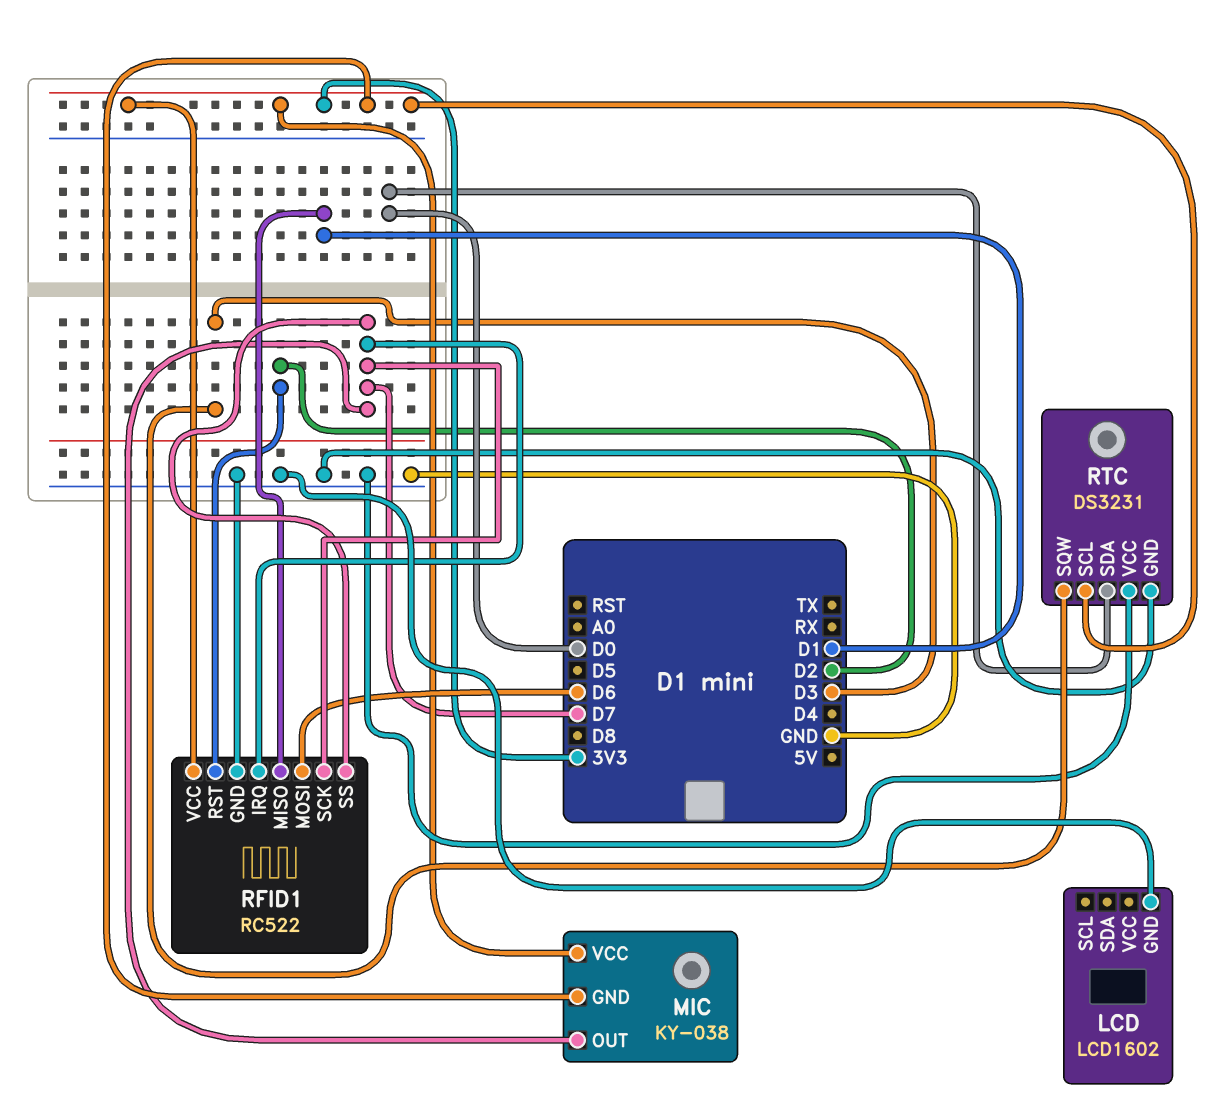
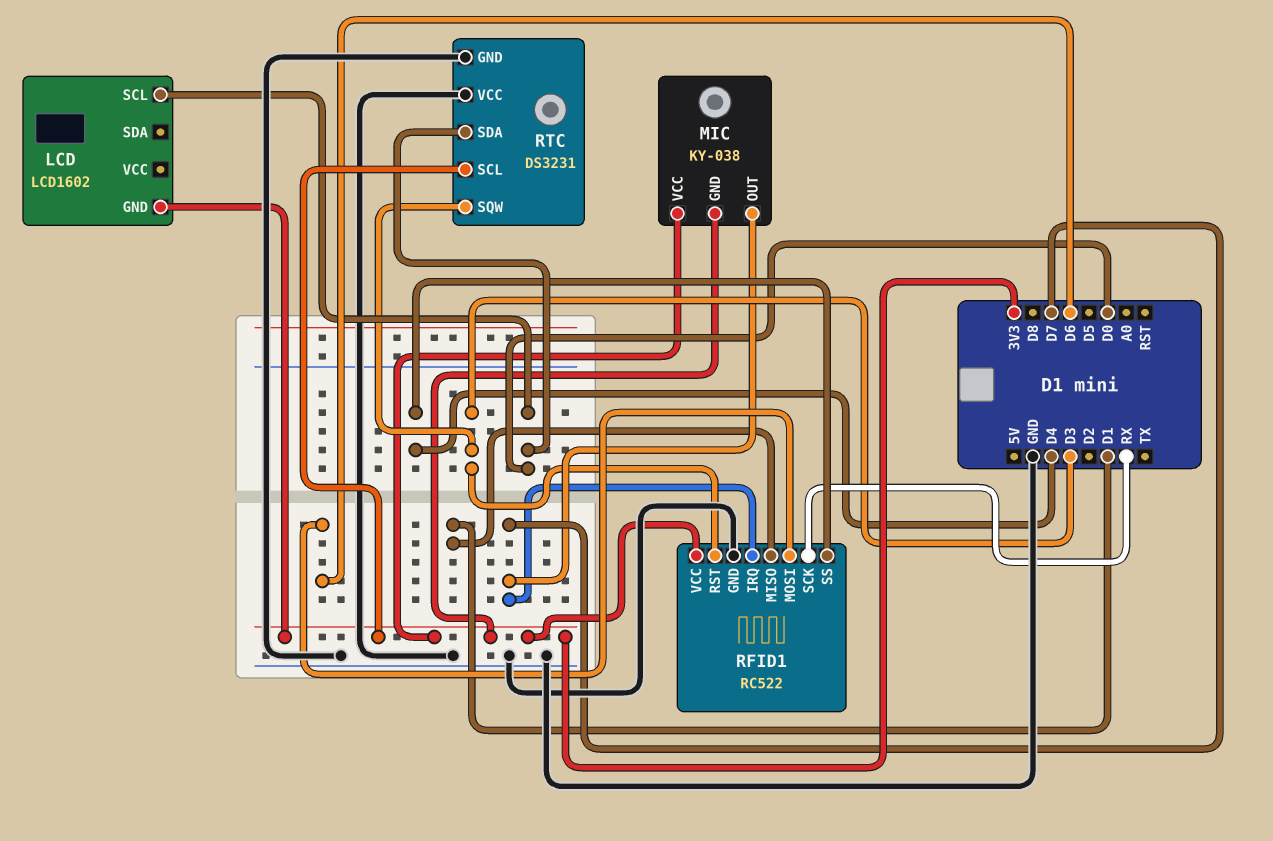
LCD pin GND: GND -> 3V3
LCD pin SCL: none -> D0
RFID1 pin RST: D2 -> D3
RFID1 pin SCK: D7 -> RX
RFID1 pin SS: D7 -> D4

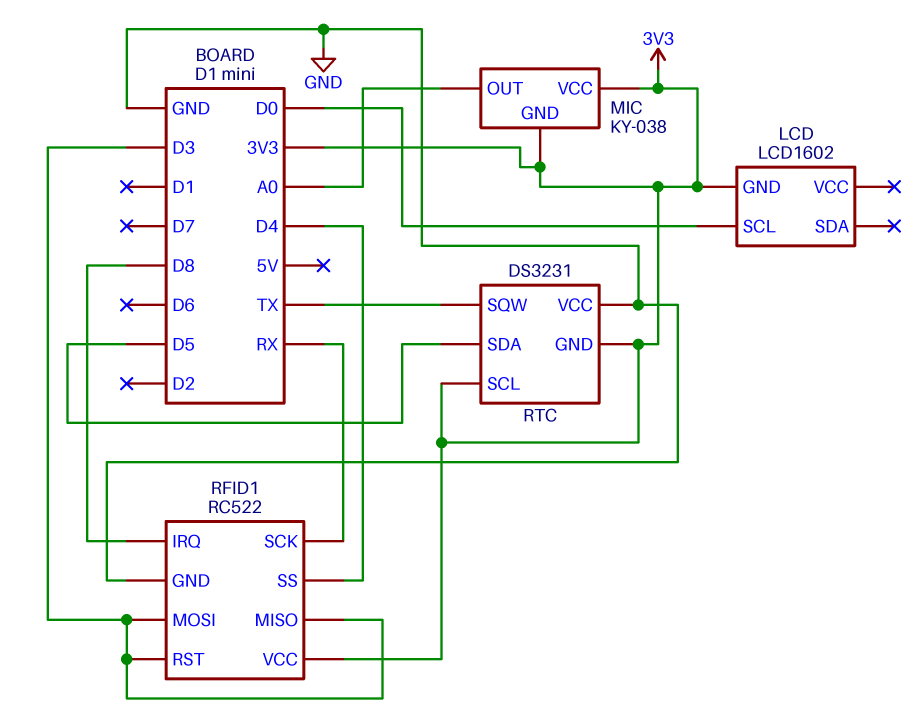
MIC pin OUT: D7 -> A0
RFID1 pin IRQ: D7 -> D8
RFID1 pin MISO: D1 -> D3
RFID1 pin MOSI: D6 -> D3
RTC pin GND: GND -> 3V3
RTC pin SDA: D0 -> D5
RTC pin SQW: D3 -> TX

